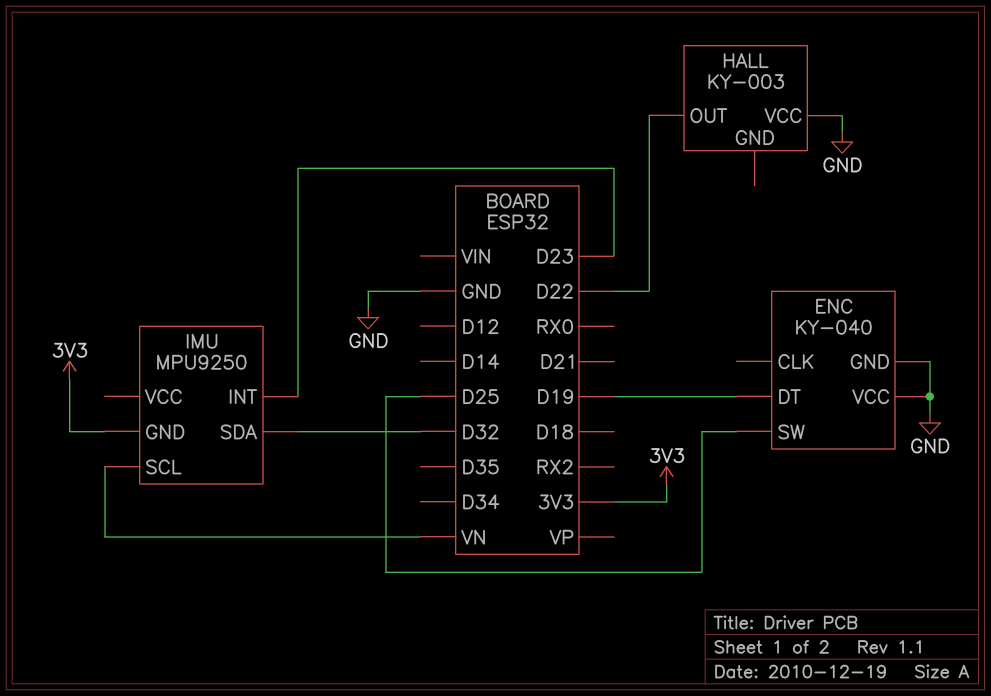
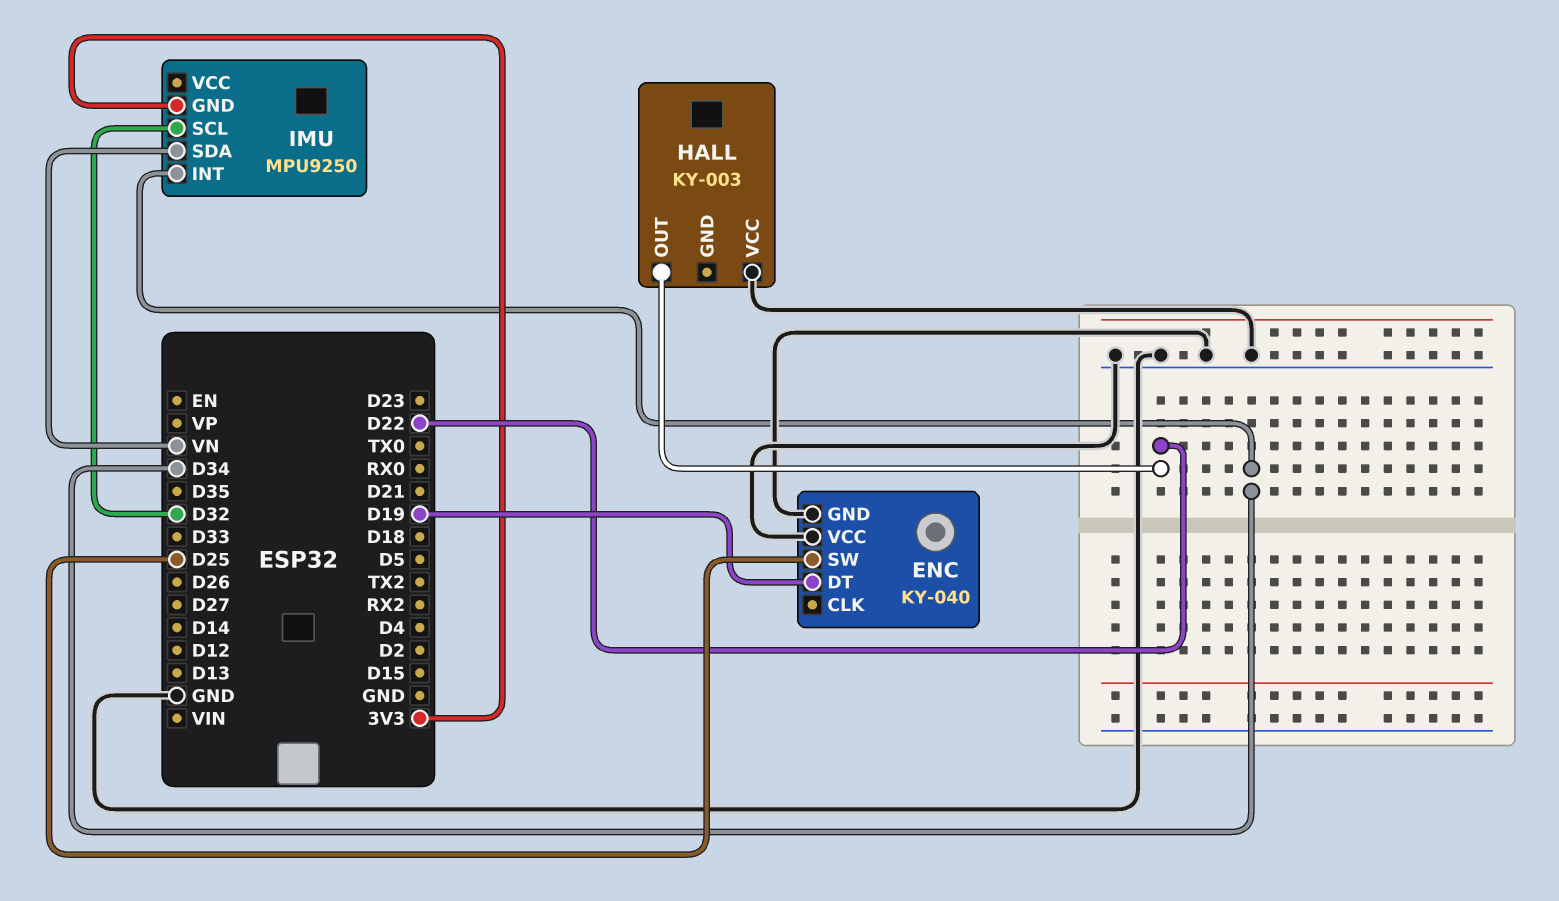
IMU pin INT: D23 -> D34
IMU pin SCL: VN -> D32
IMU pin SDA: D32 -> VN

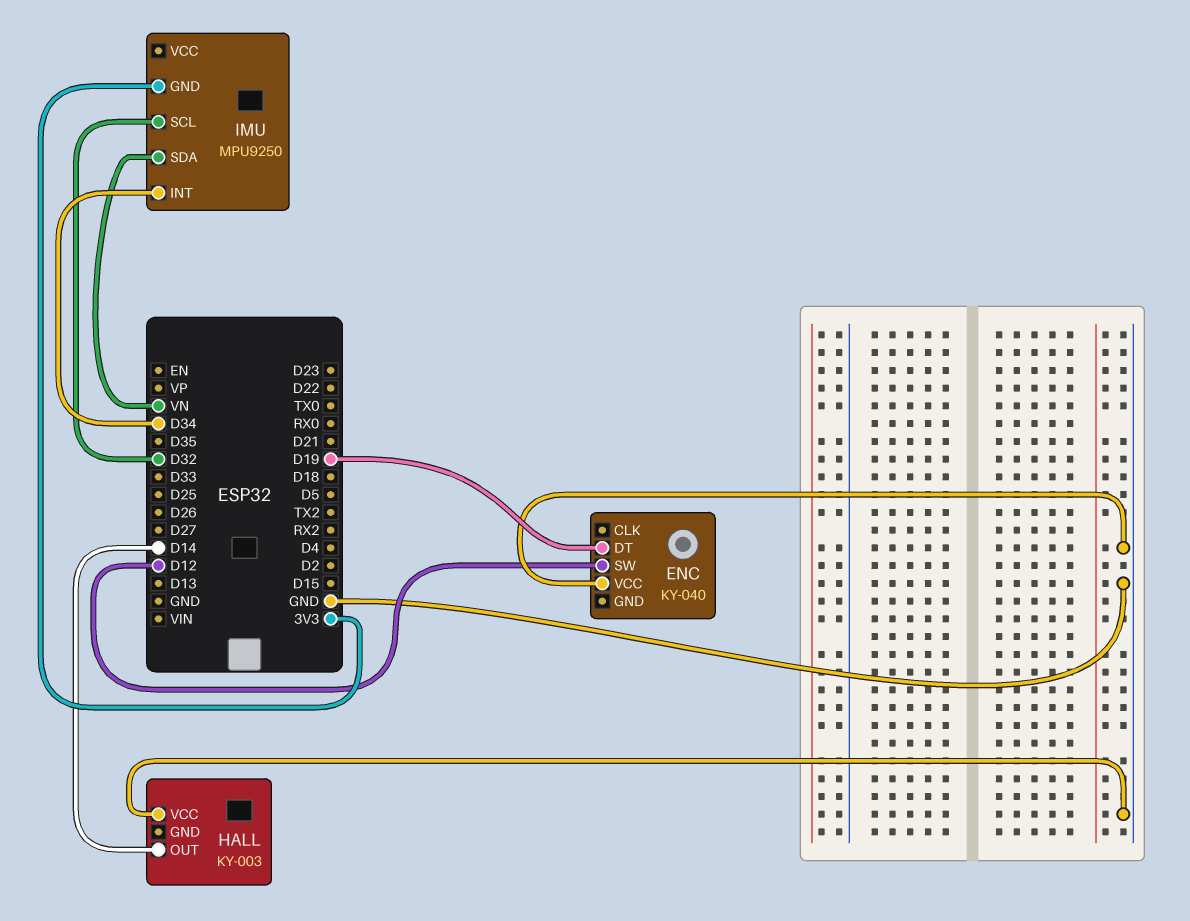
ENC pin GND: GND -> none
ENC pin SW: D25 -> D12
HALL pin OUT: D22 -> D14

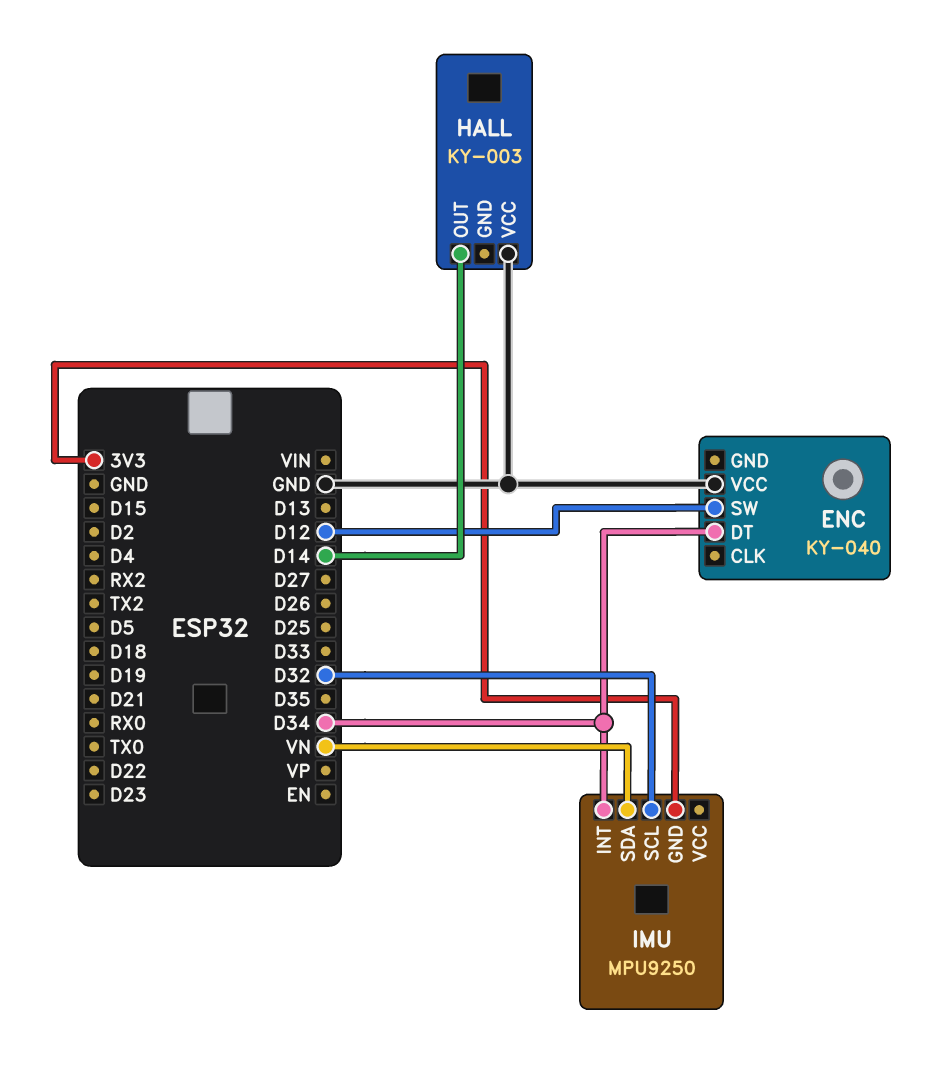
ENC pin DT: D19 -> D34

